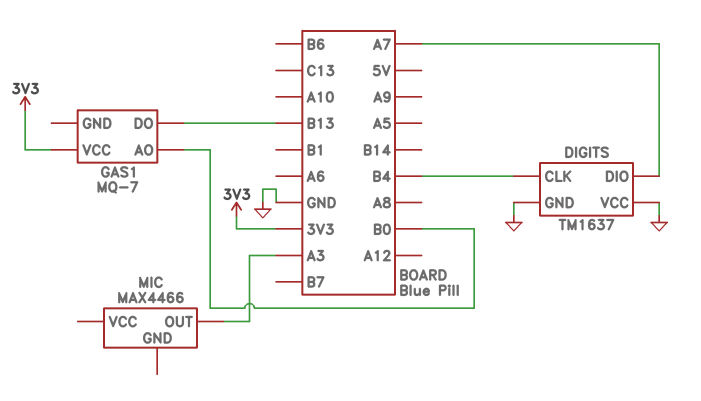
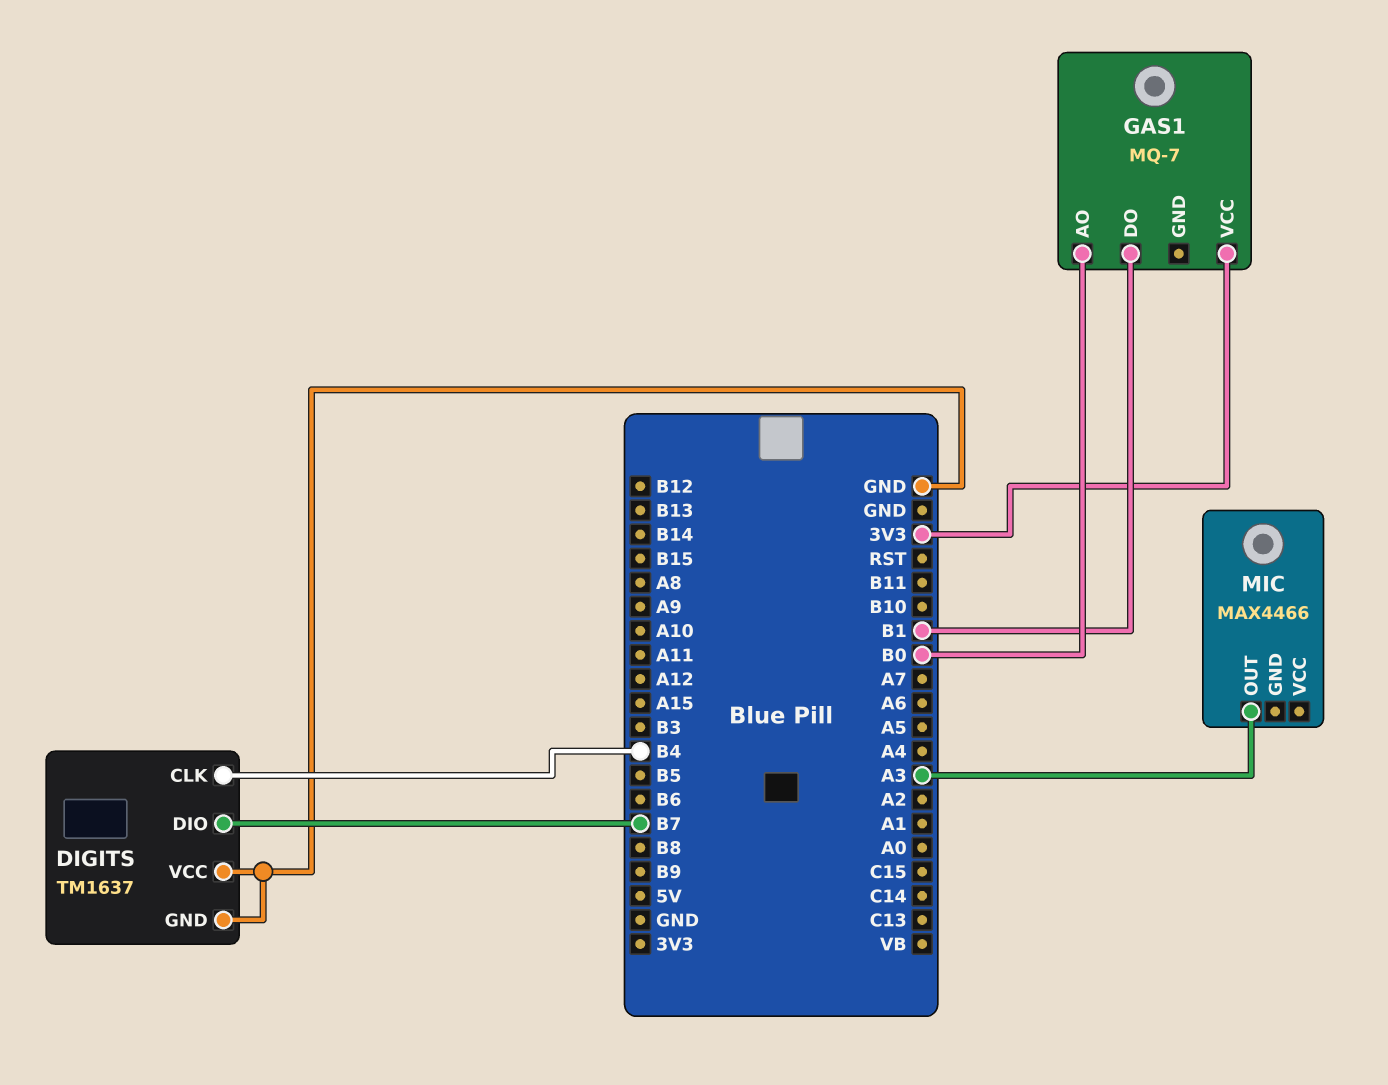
DIGITS pin DIO: A7 -> B7
GAS1 pin DO: B13 -> B1

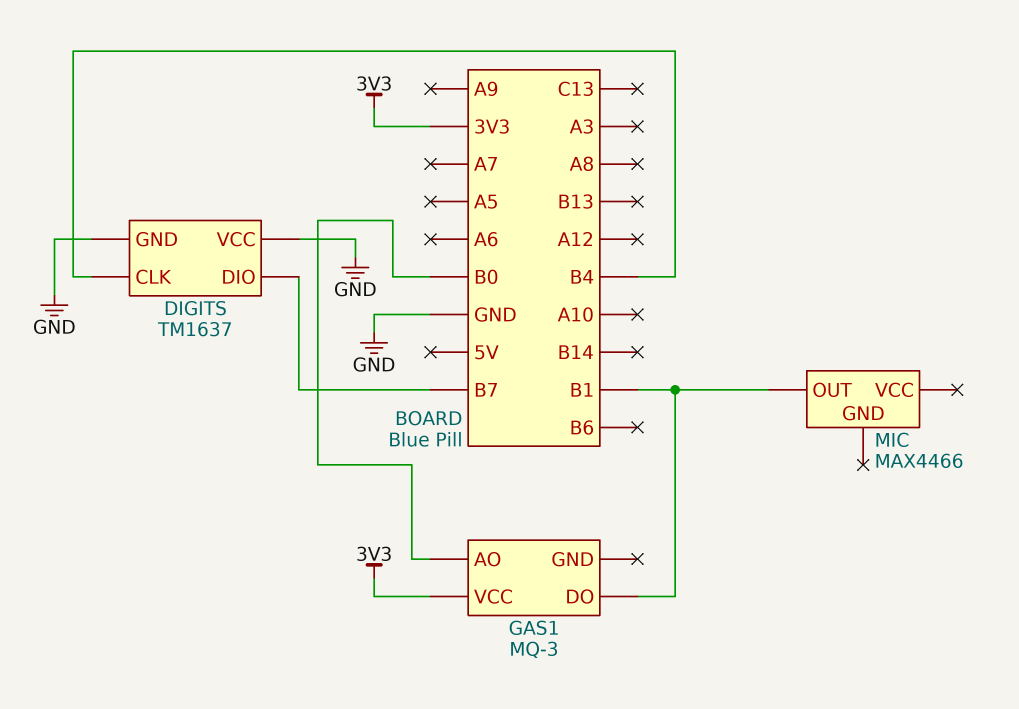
GAS1: MQ-7 -> MQ-3
MIC pin OUT: A3 -> B1

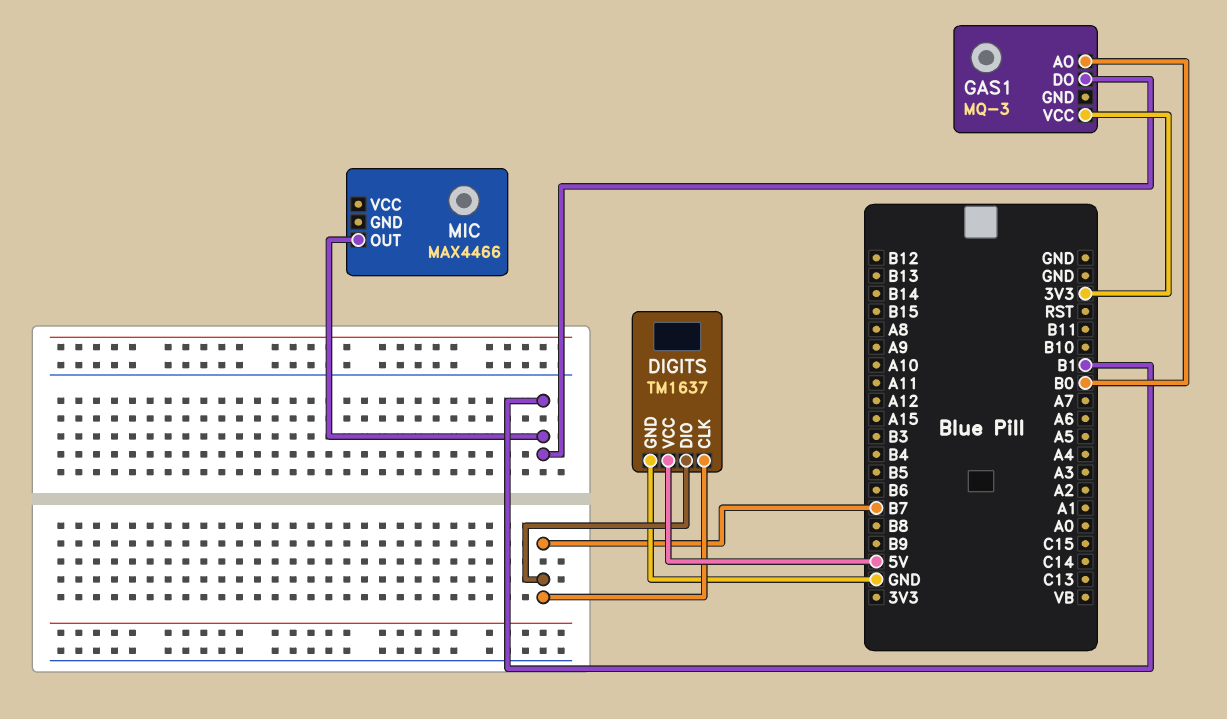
DIGITS pin CLK: B4 -> B7
DIGITS pin VCC: GND -> 5V

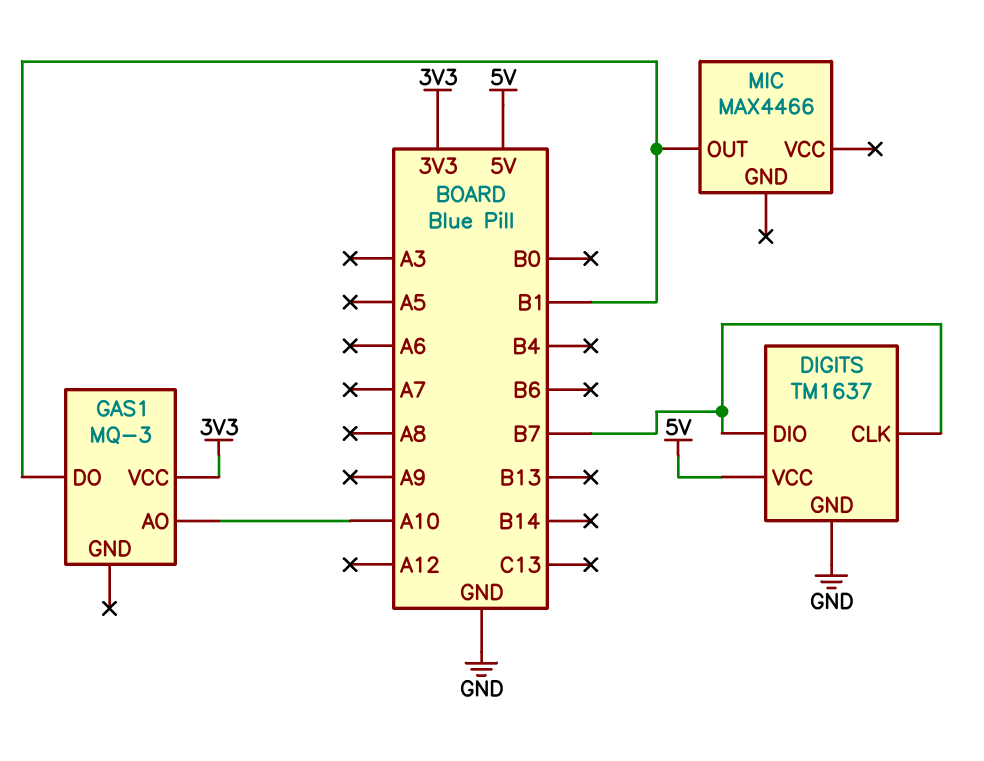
GAS1 pin AO: B0 -> A10

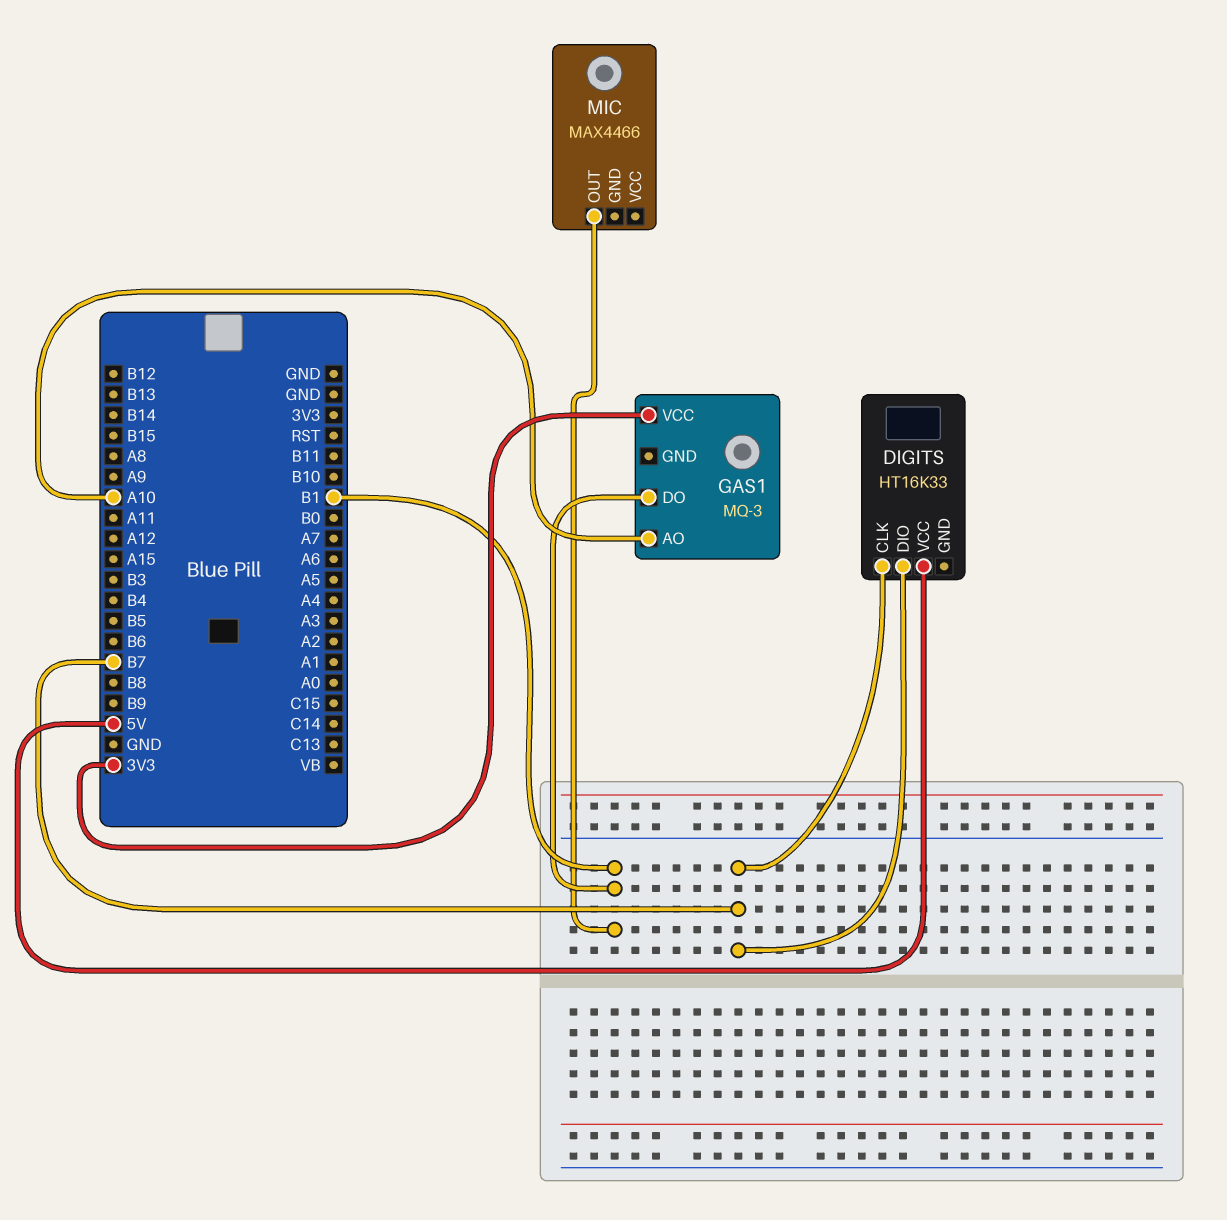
DIGITS: TM1637 -> HT16K33
DIGITS pin GND: GND -> none

